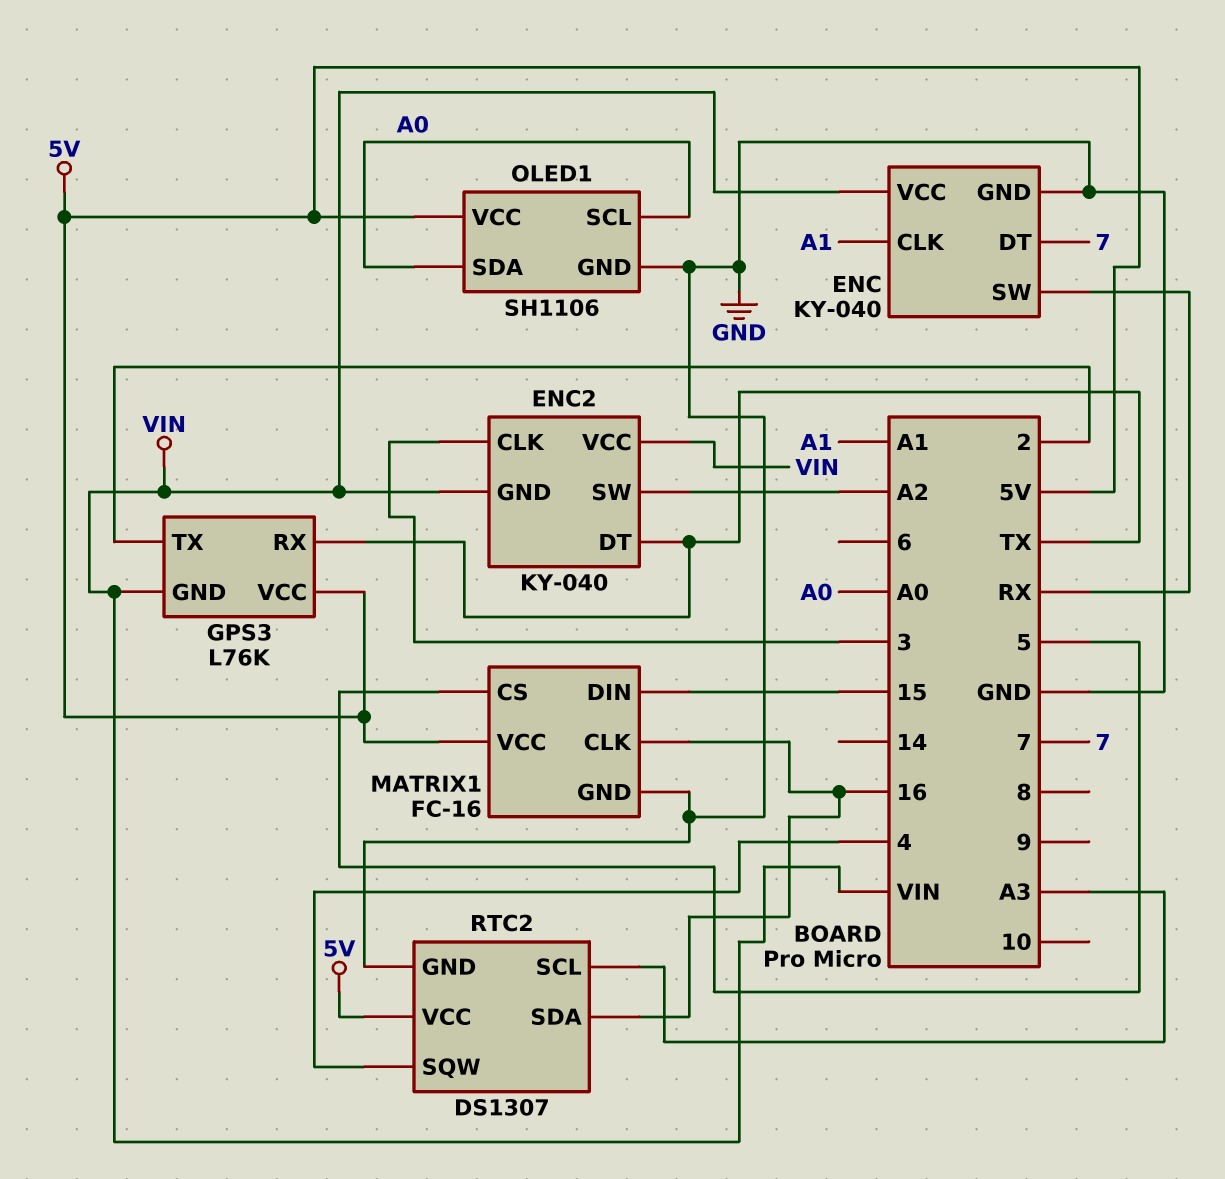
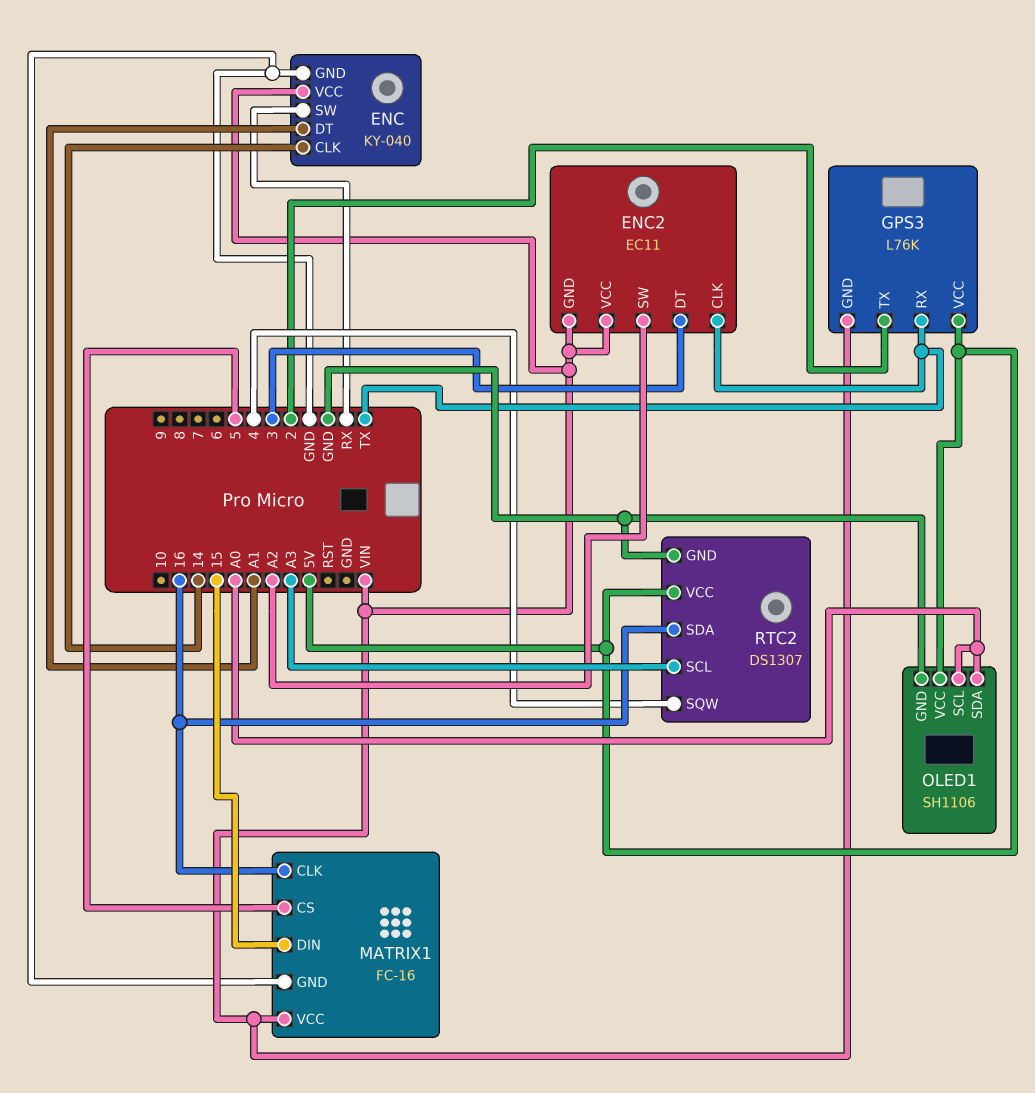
ENC pin CLK: A1 -> 14
ENC pin DT: 7 -> A1
ENC2: KY-040 -> EC11
ENC2 pin CLK: 3 -> TX
ENC2 pin DT: TX -> 3
MATRIX1 pin VCC: 5V -> VIN

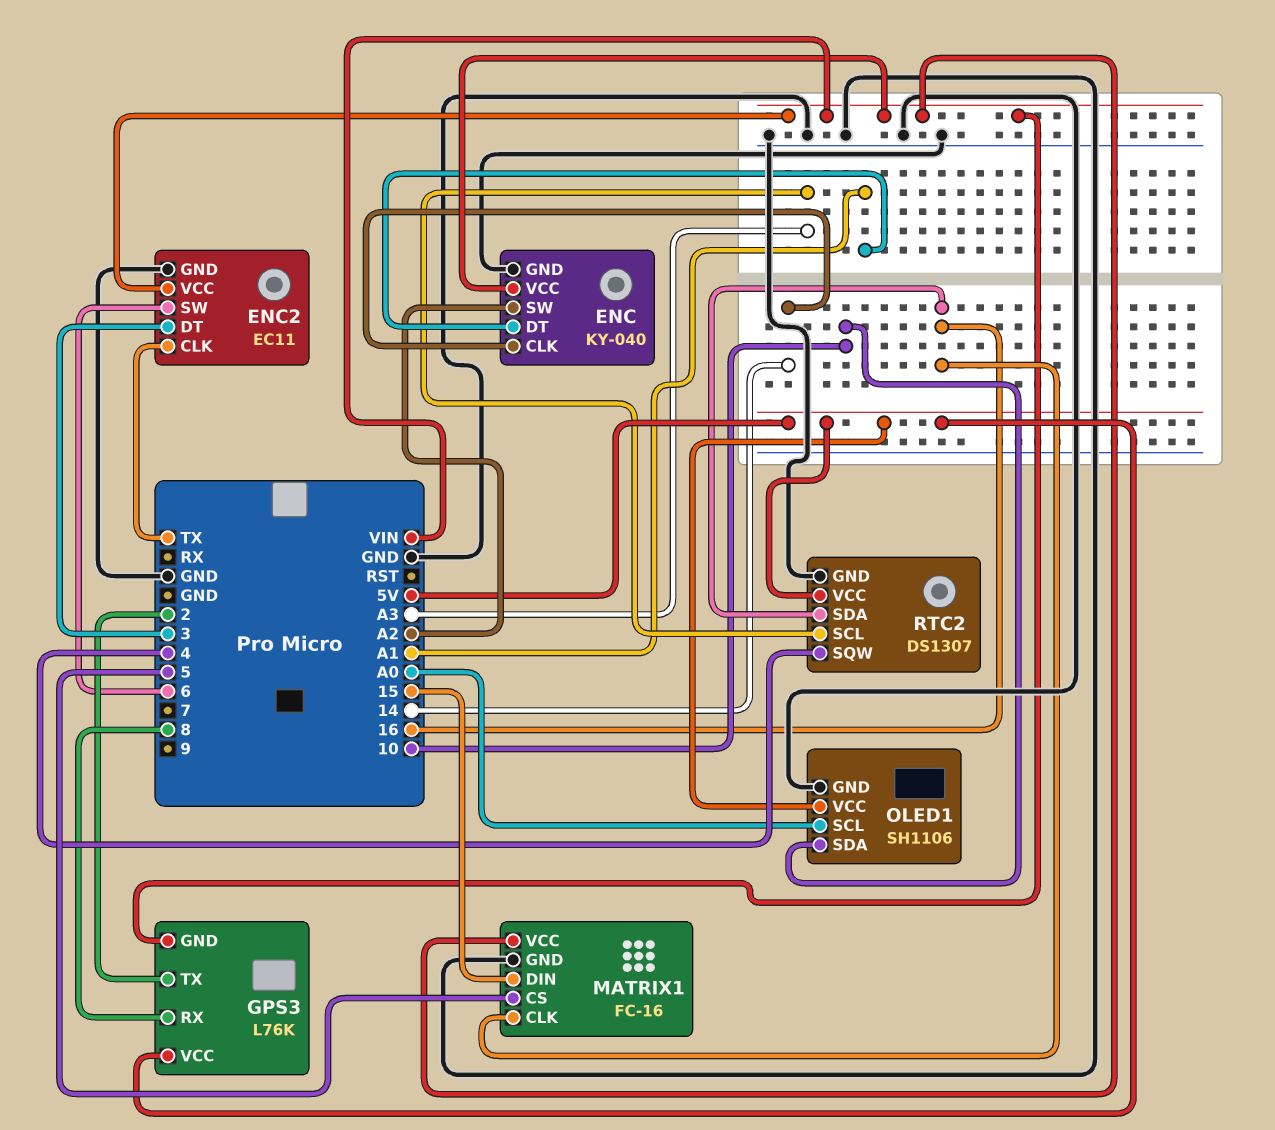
ENC pin SW: RX -> A2
ENC2 pin GND: VIN -> GND
ENC2 pin SW: A2 -> 6
GPS3 pin RX: TX -> 8
OLED1 pin SDA: A0 -> 10

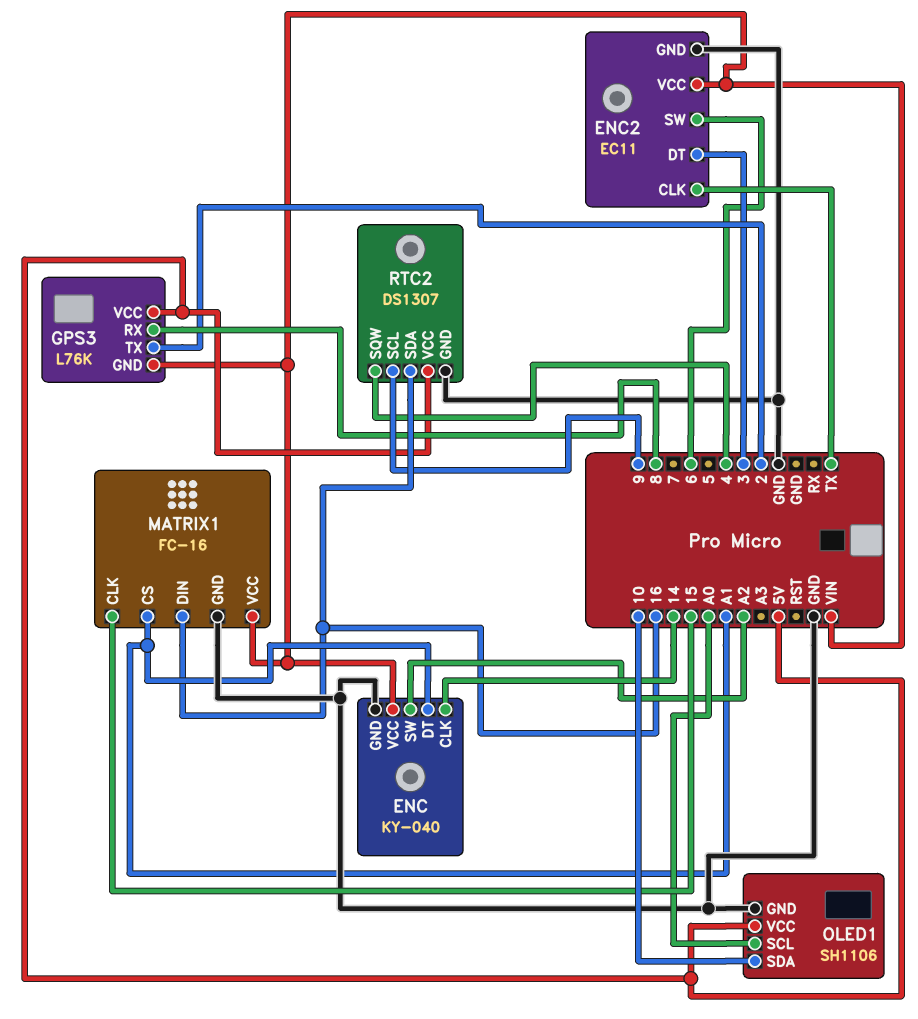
MATRIX1 pin CLK: 16 -> 15
MATRIX1 pin CS: 5 -> A1
MATRIX1 pin DIN: 15 -> 16
RTC2 pin SCL: A3 -> 9

